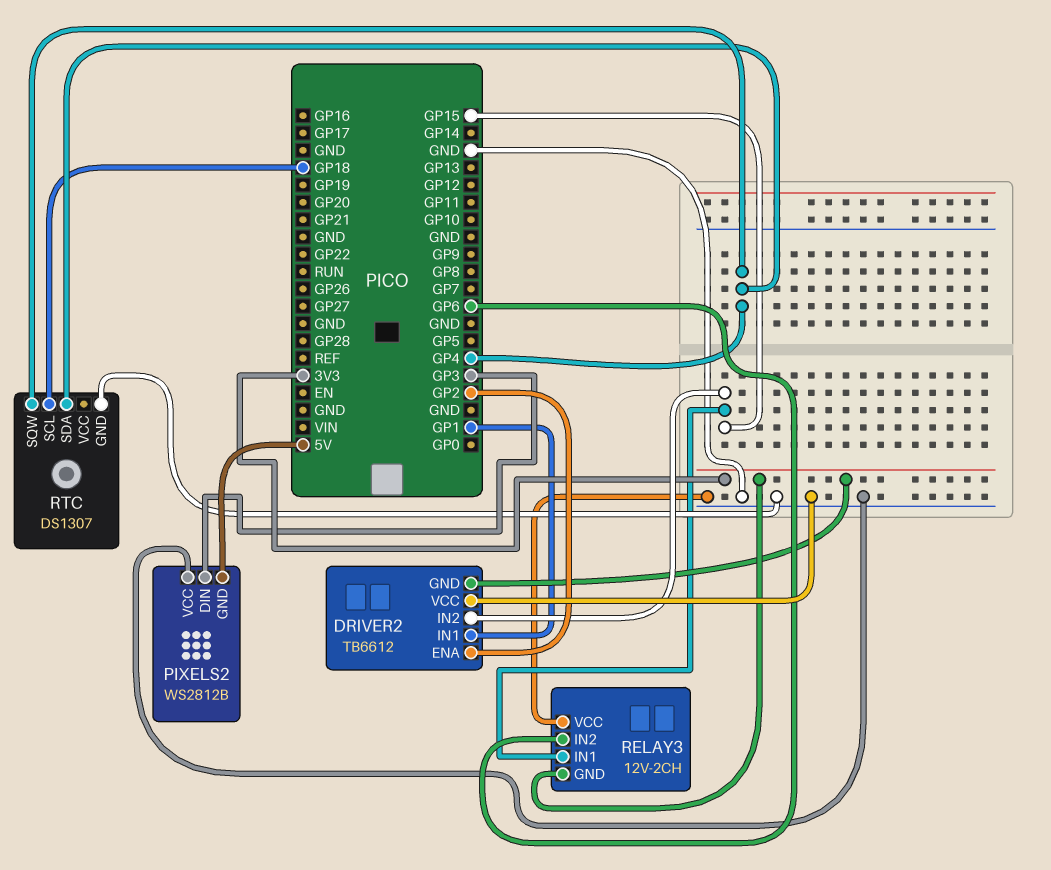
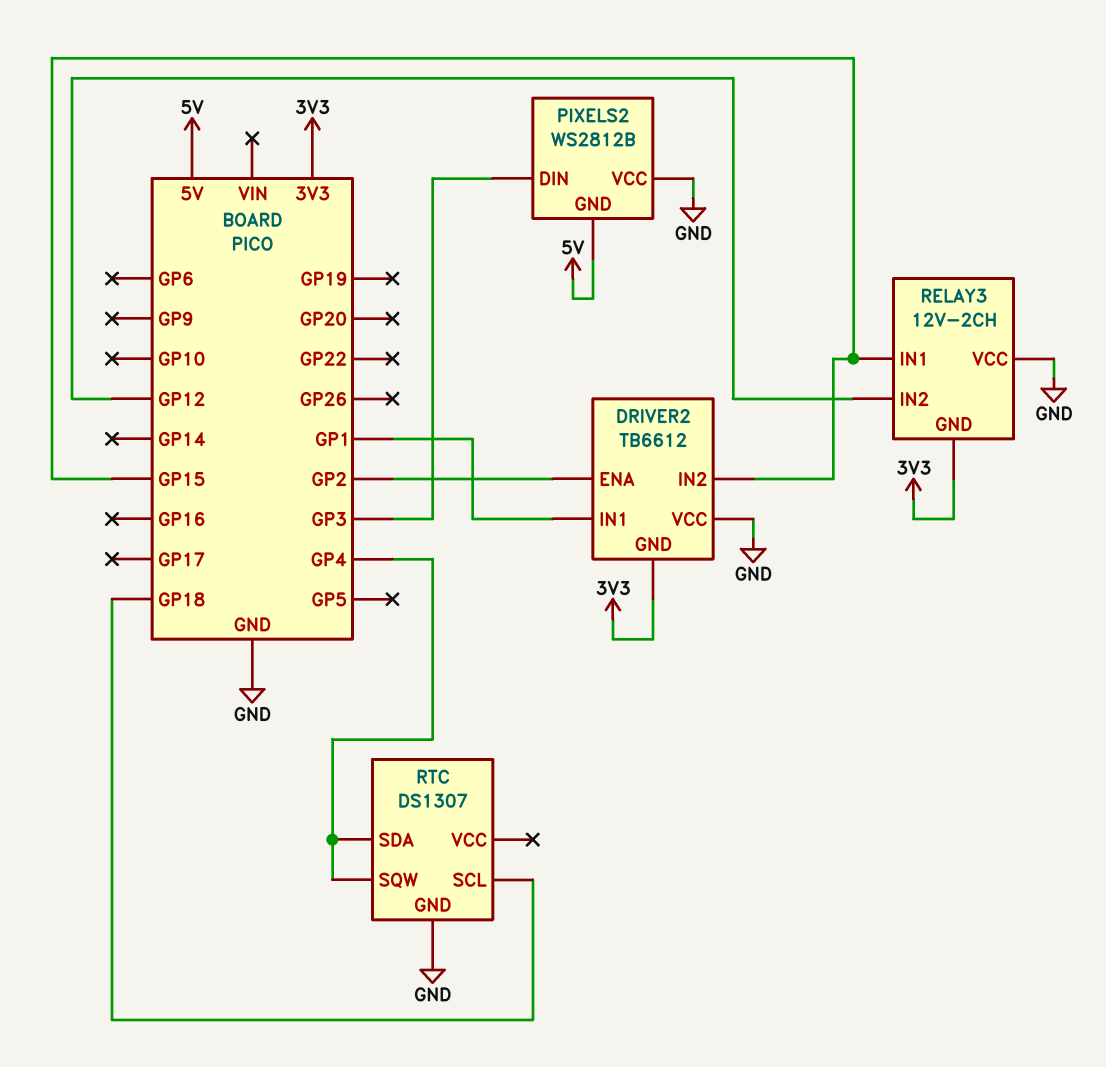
RELAY3 pin IN2: GP6 -> GP12

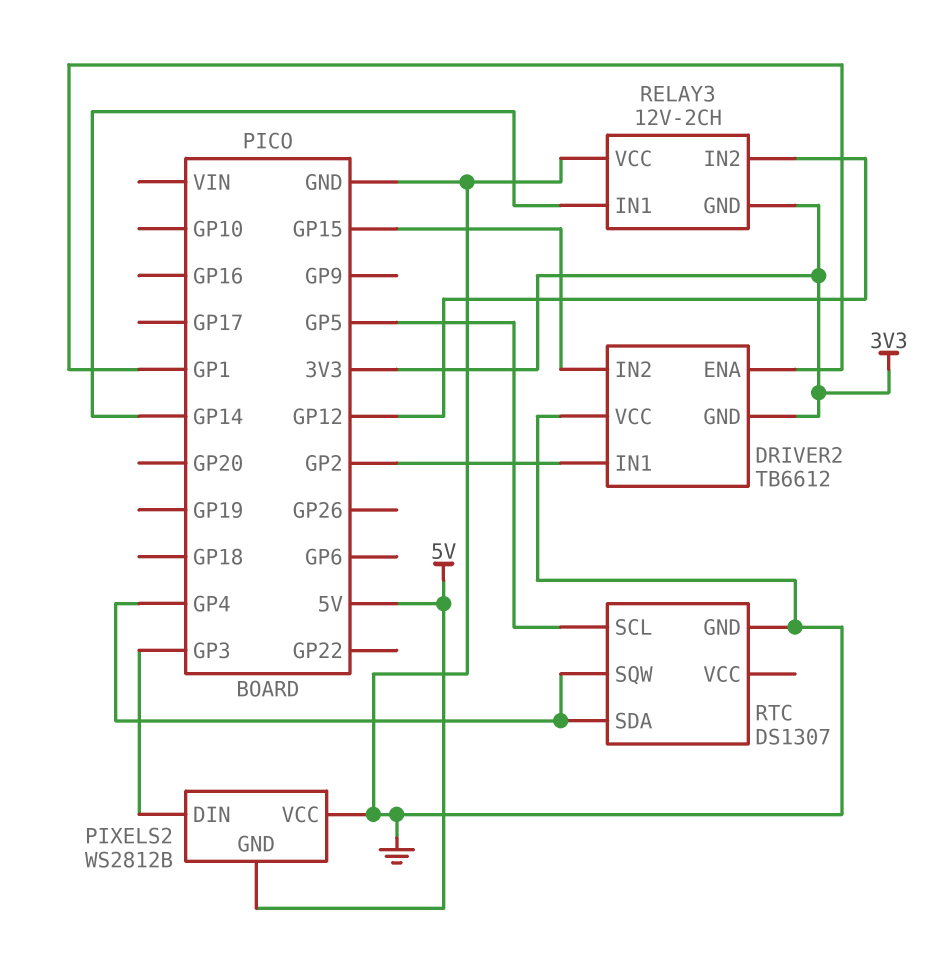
DRIVER2 pin ENA: GP2 -> GP1
DRIVER2 pin IN1: GP1 -> GP2
RELAY3 pin IN1: GP15 -> GP14
RTC pin SCL: GP18 -> GP5

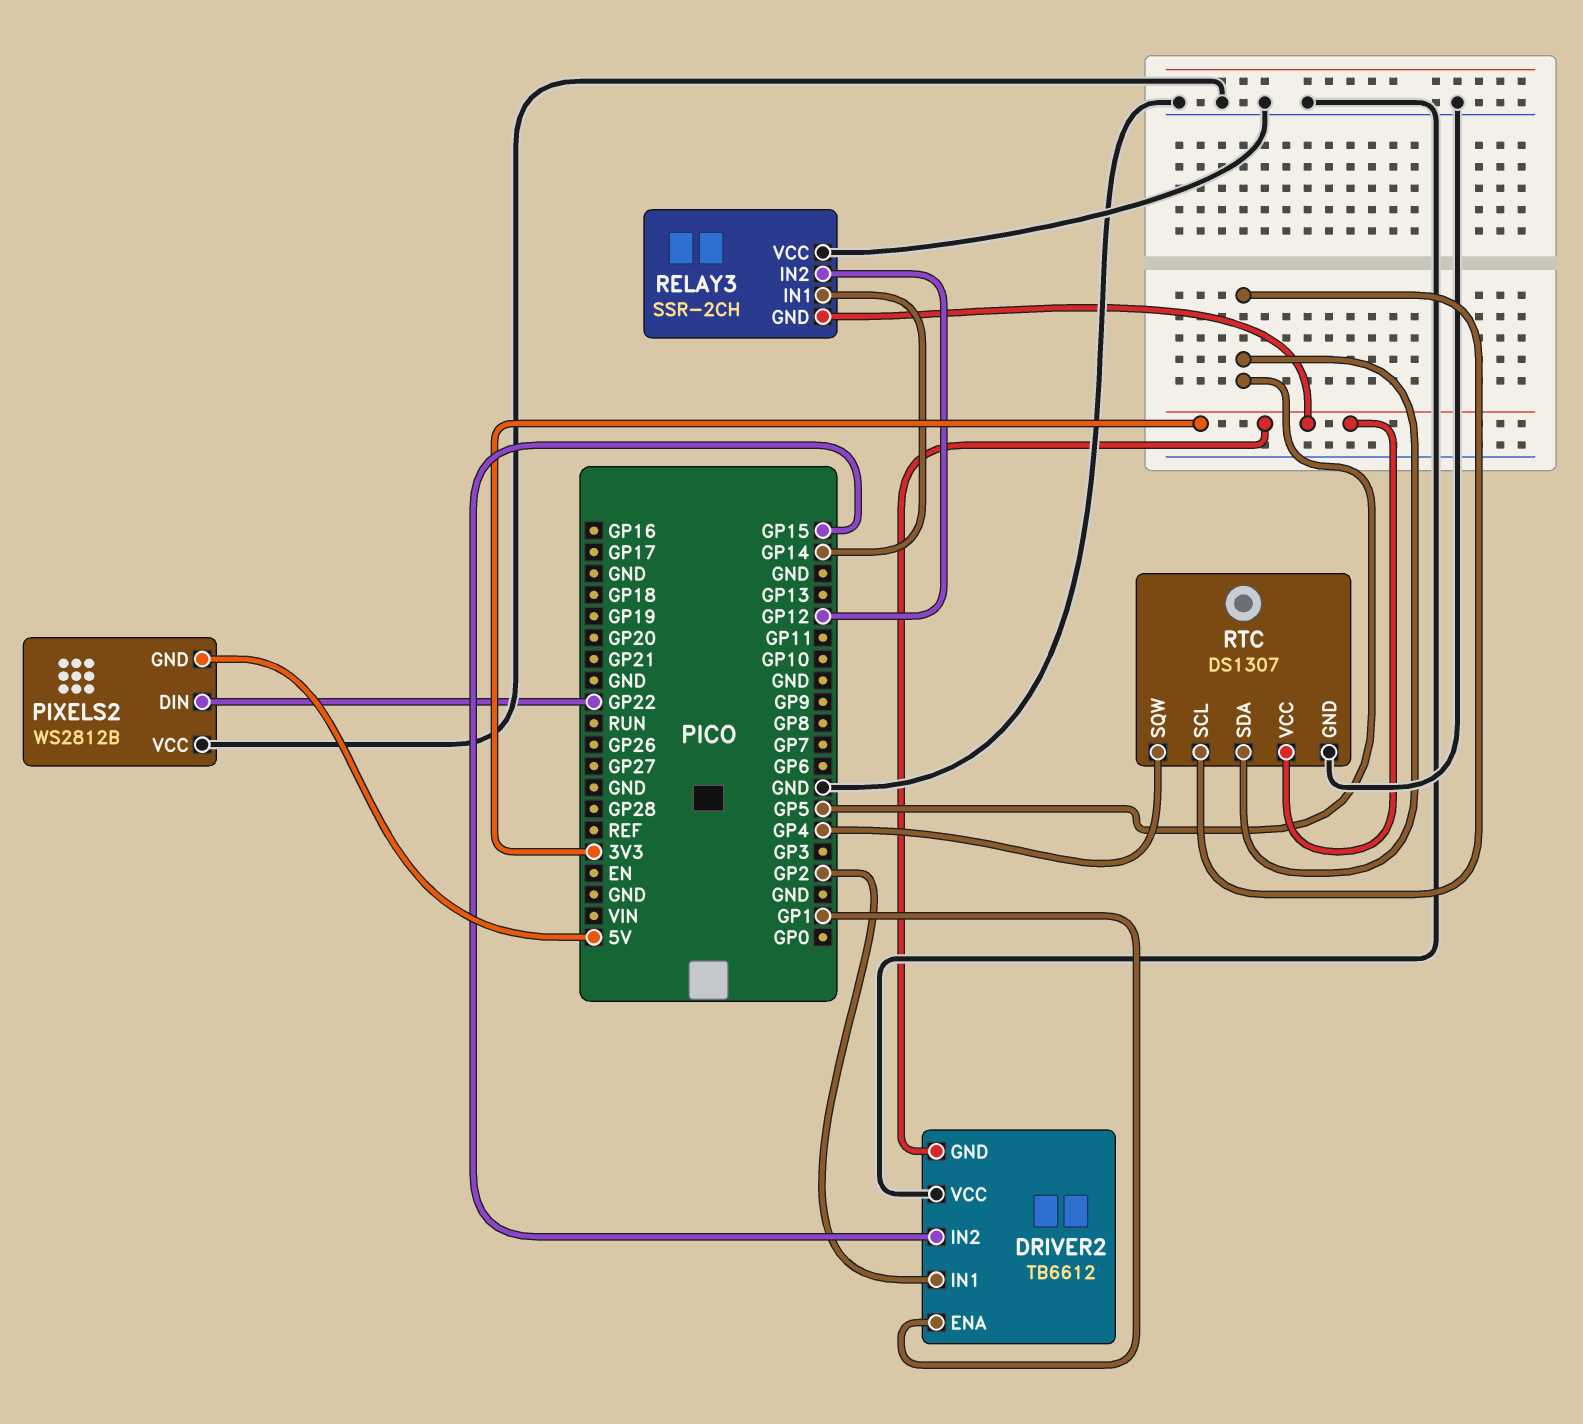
PIXELS2 pin DIN: GP3 -> GP22
RELAY3: 12V-2CH -> SSR-2CH
RTC pin SDA: GP4 -> GP5
RTC pin VCC: none -> 3V3

